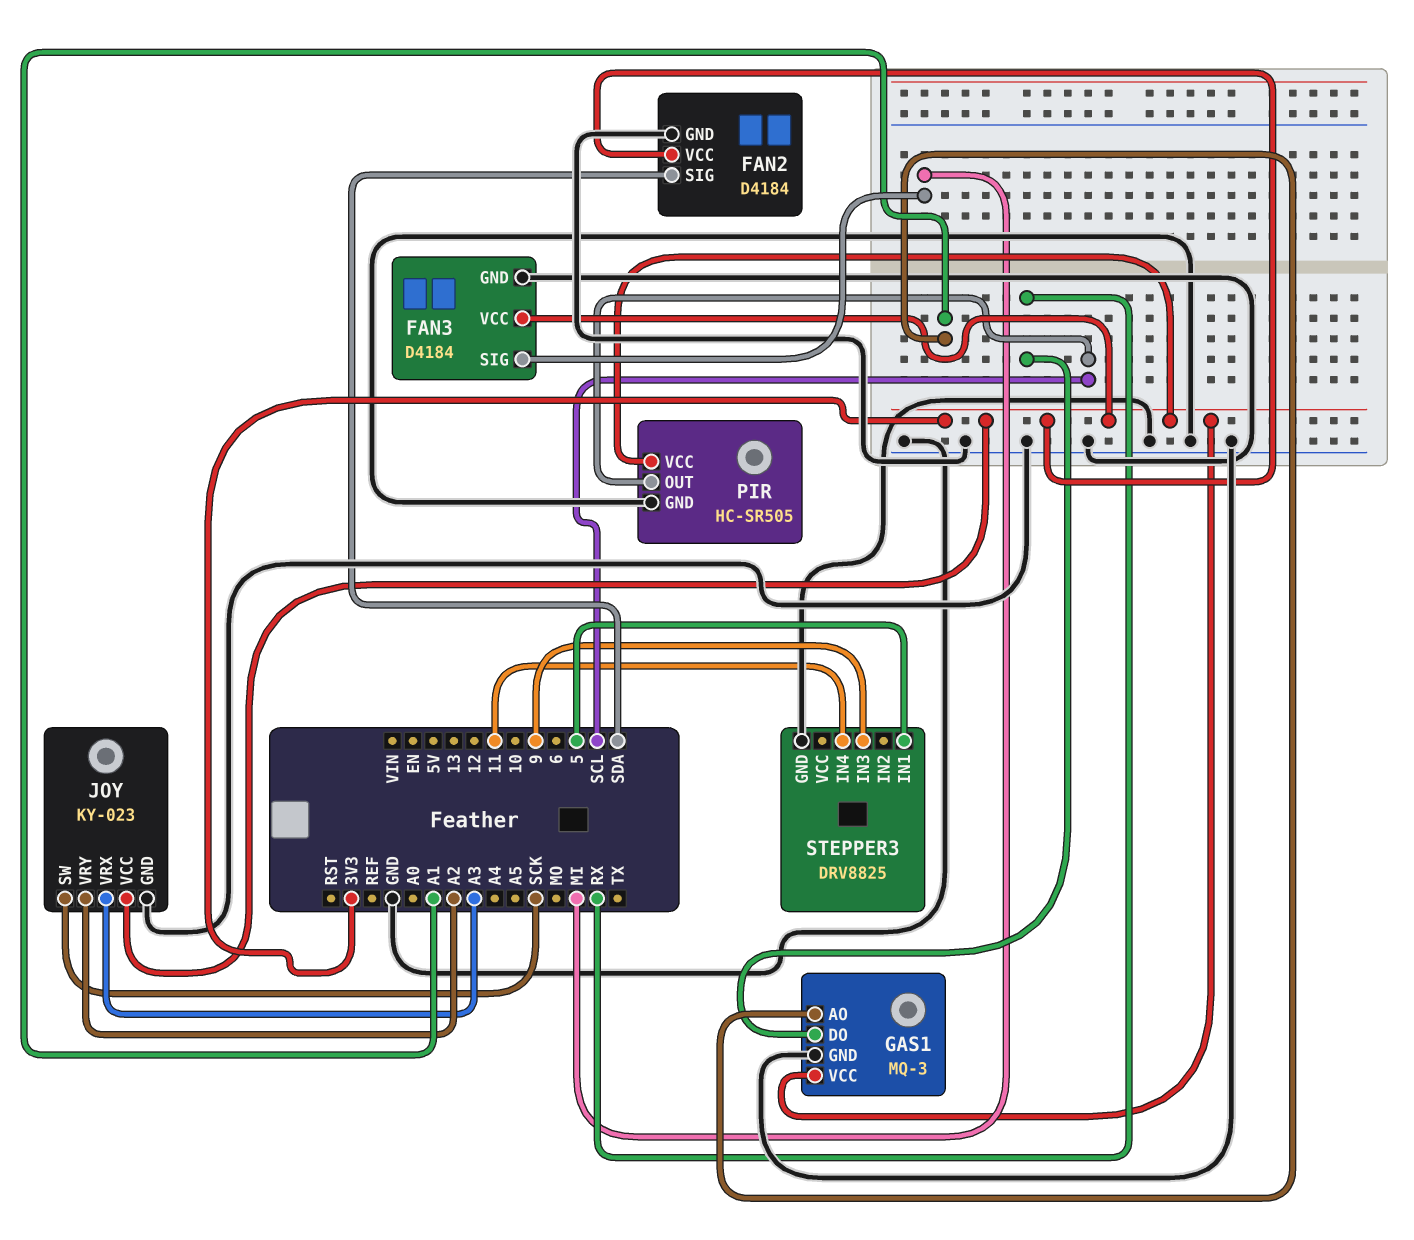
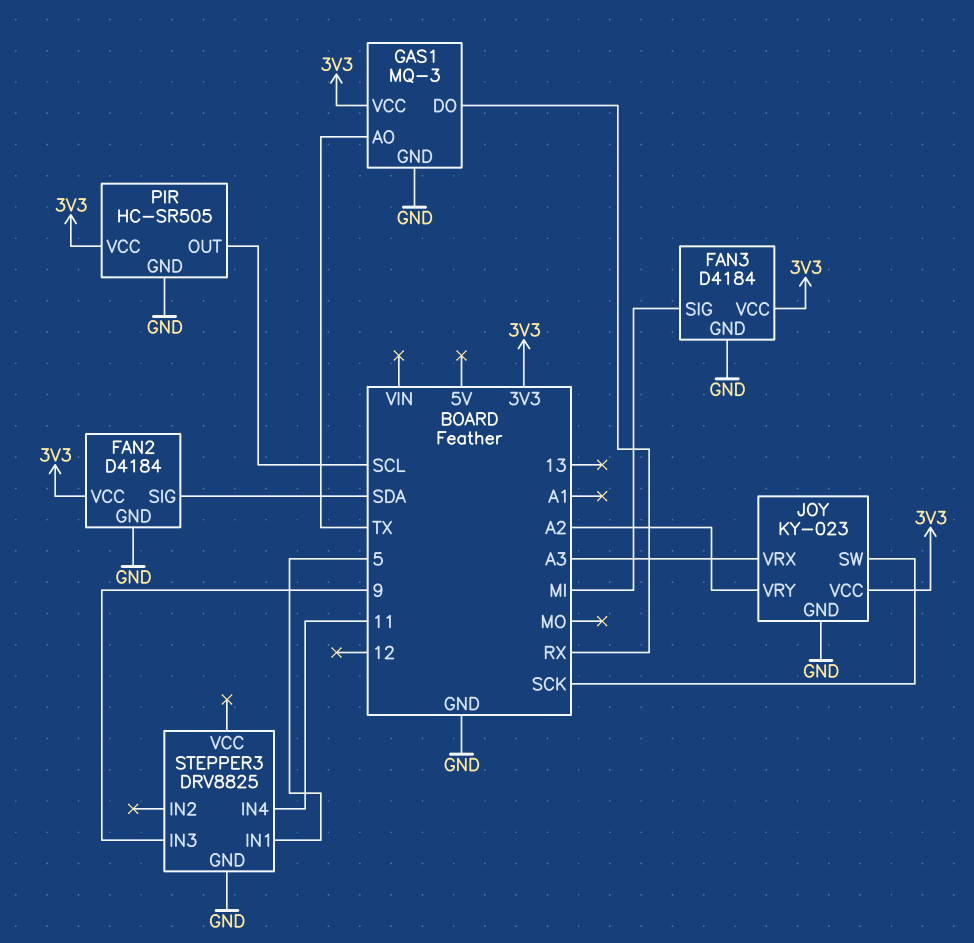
GAS1 pin AO: A1 -> TX

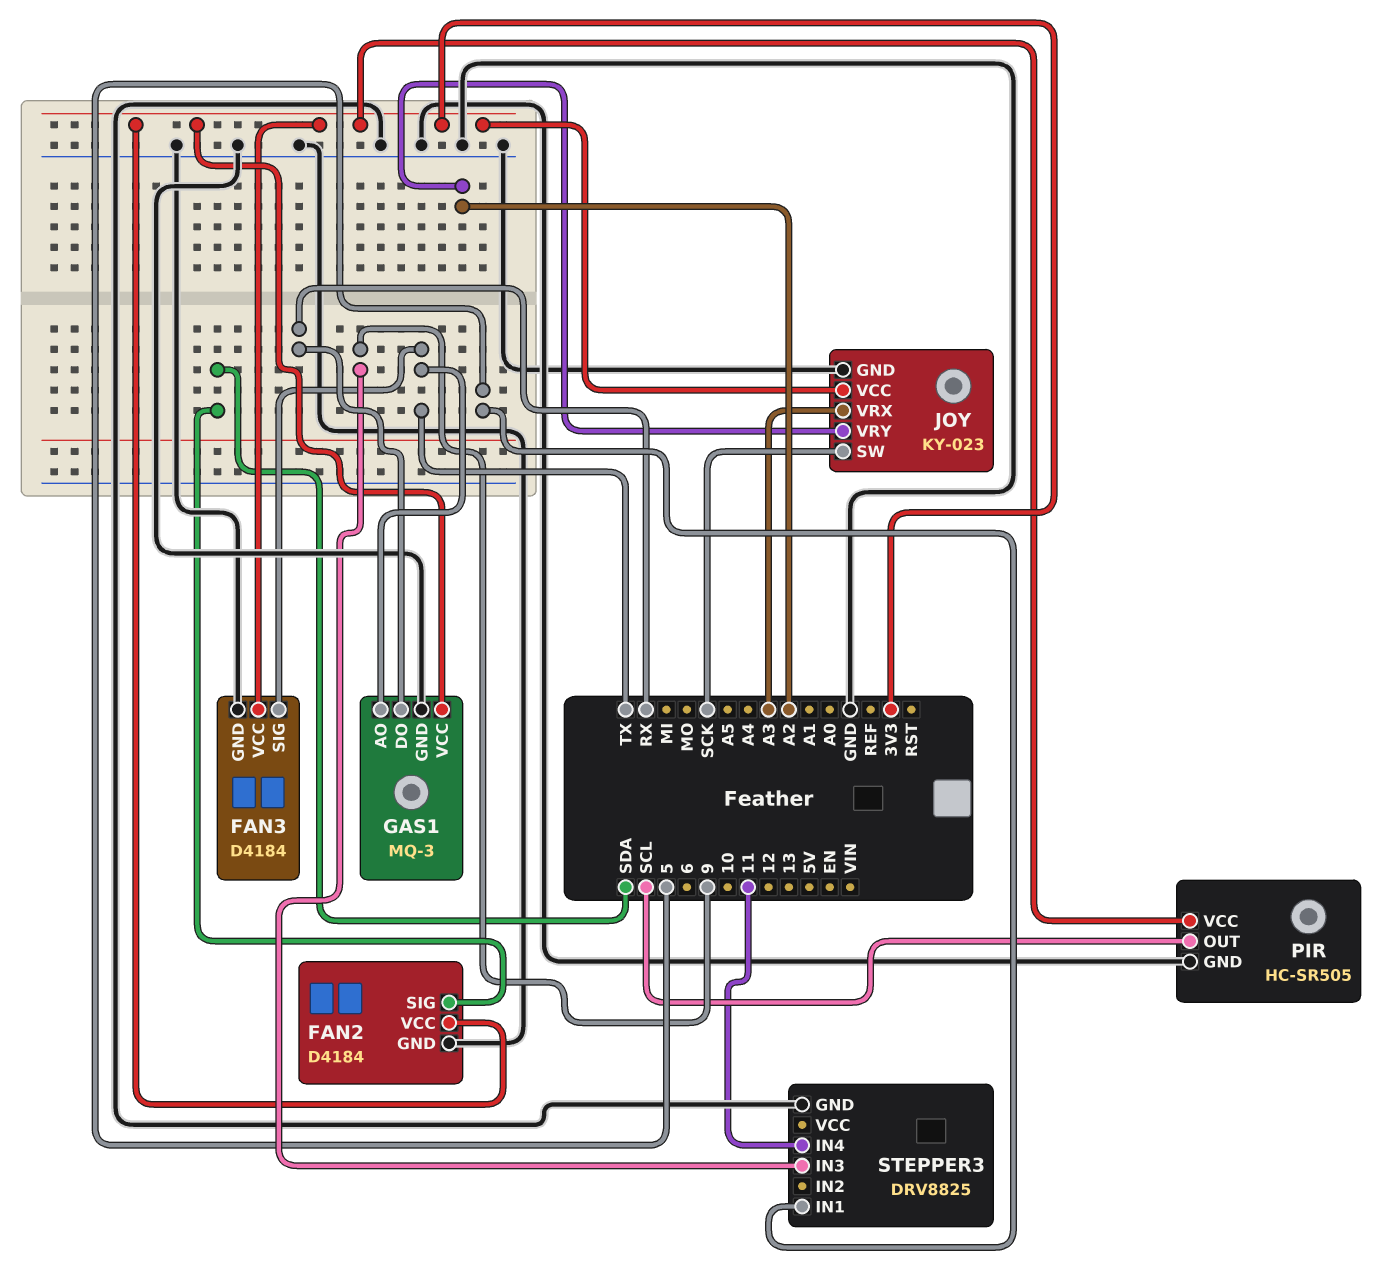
FAN3 pin SIG: MI -> TX

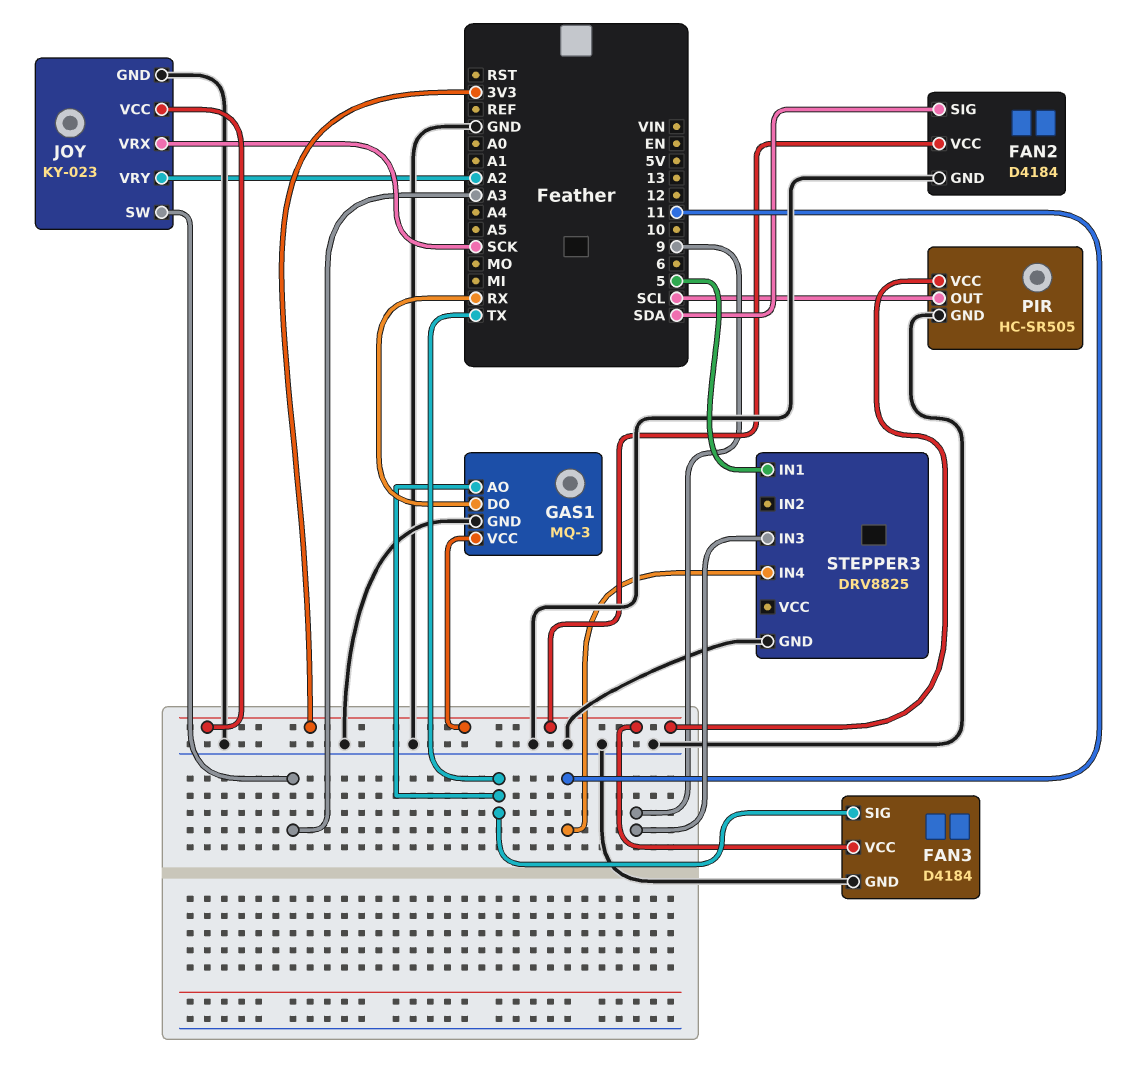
JOY pin SW: SCK -> A3
JOY pin VRX: A3 -> SCK

